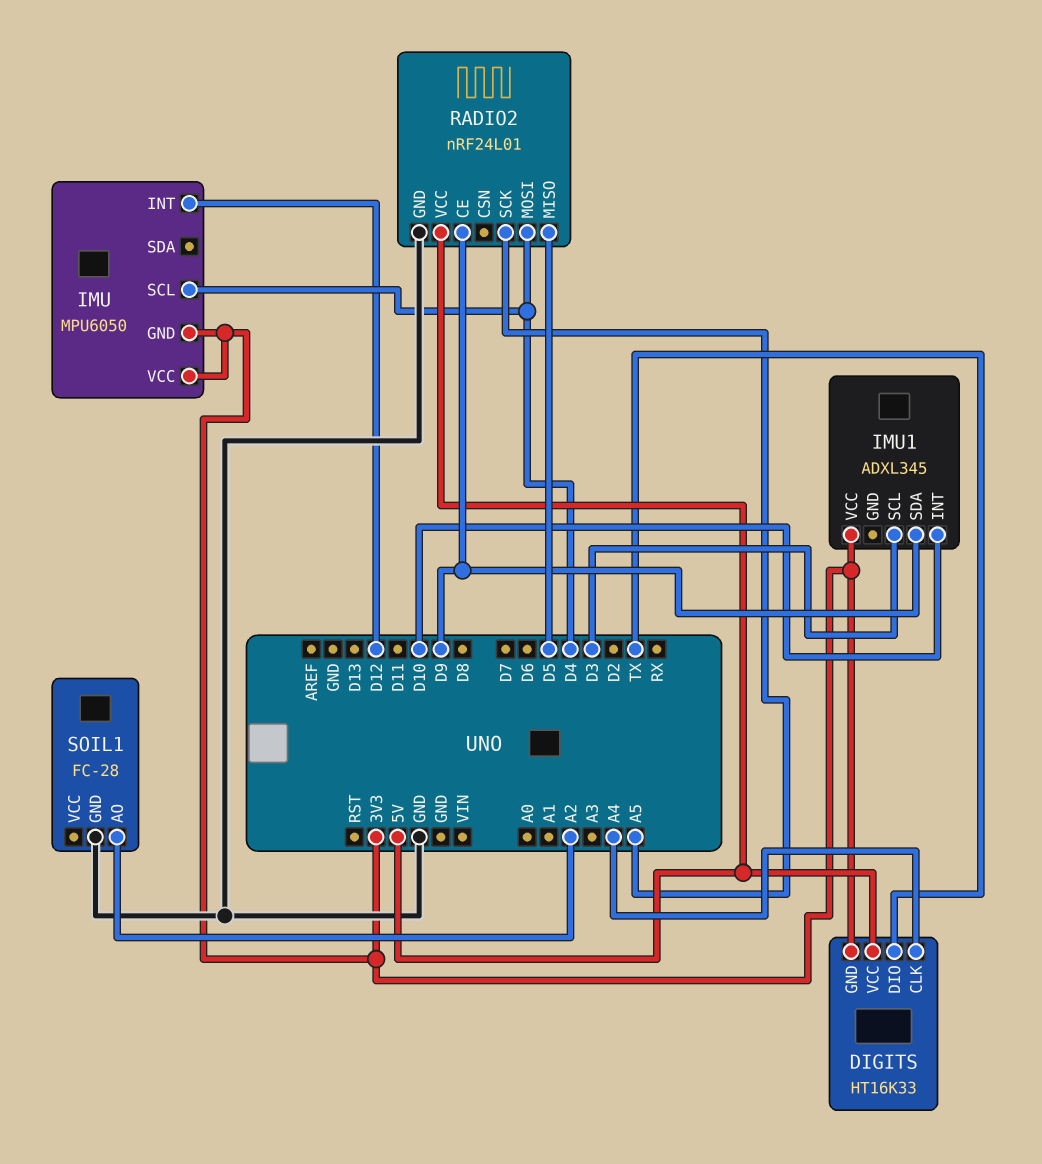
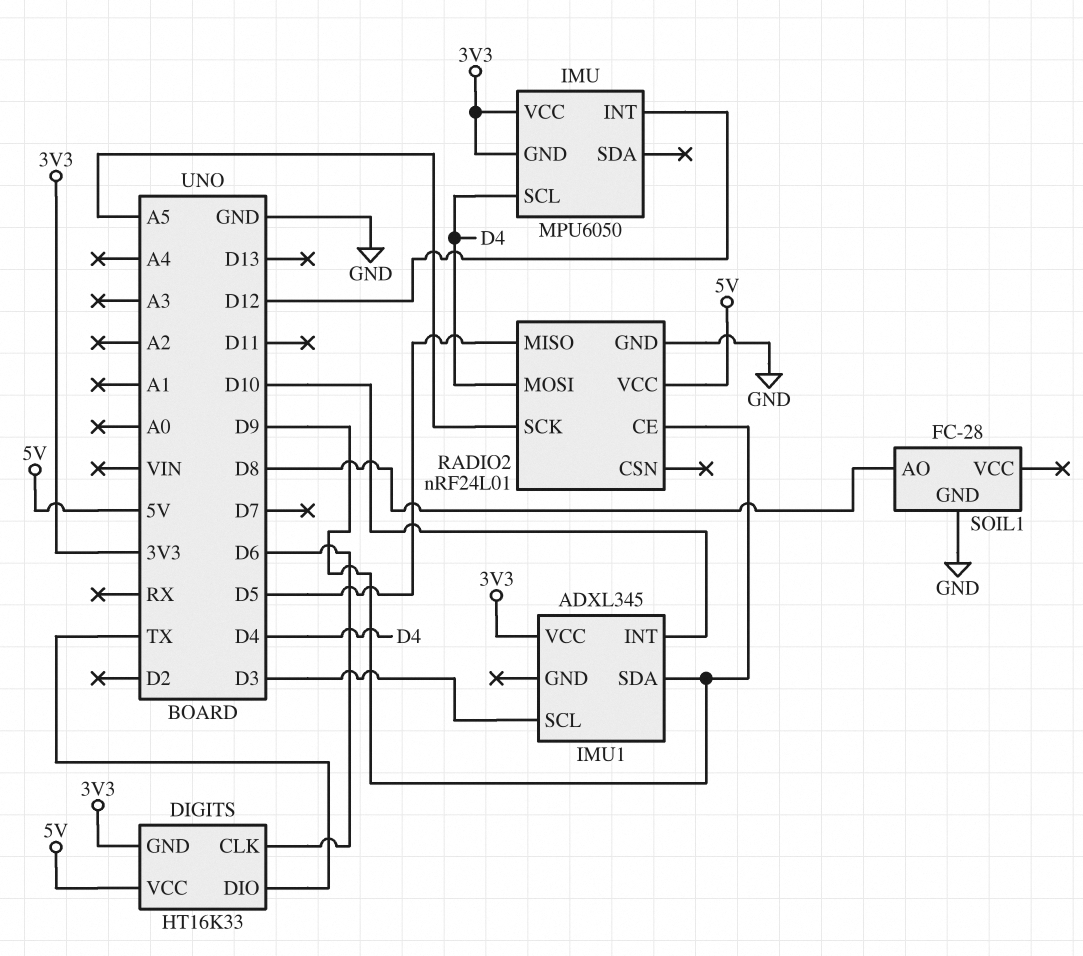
DIGITS pin CLK: A4 -> D6
SOIL1 pin AO: A2 -> D8

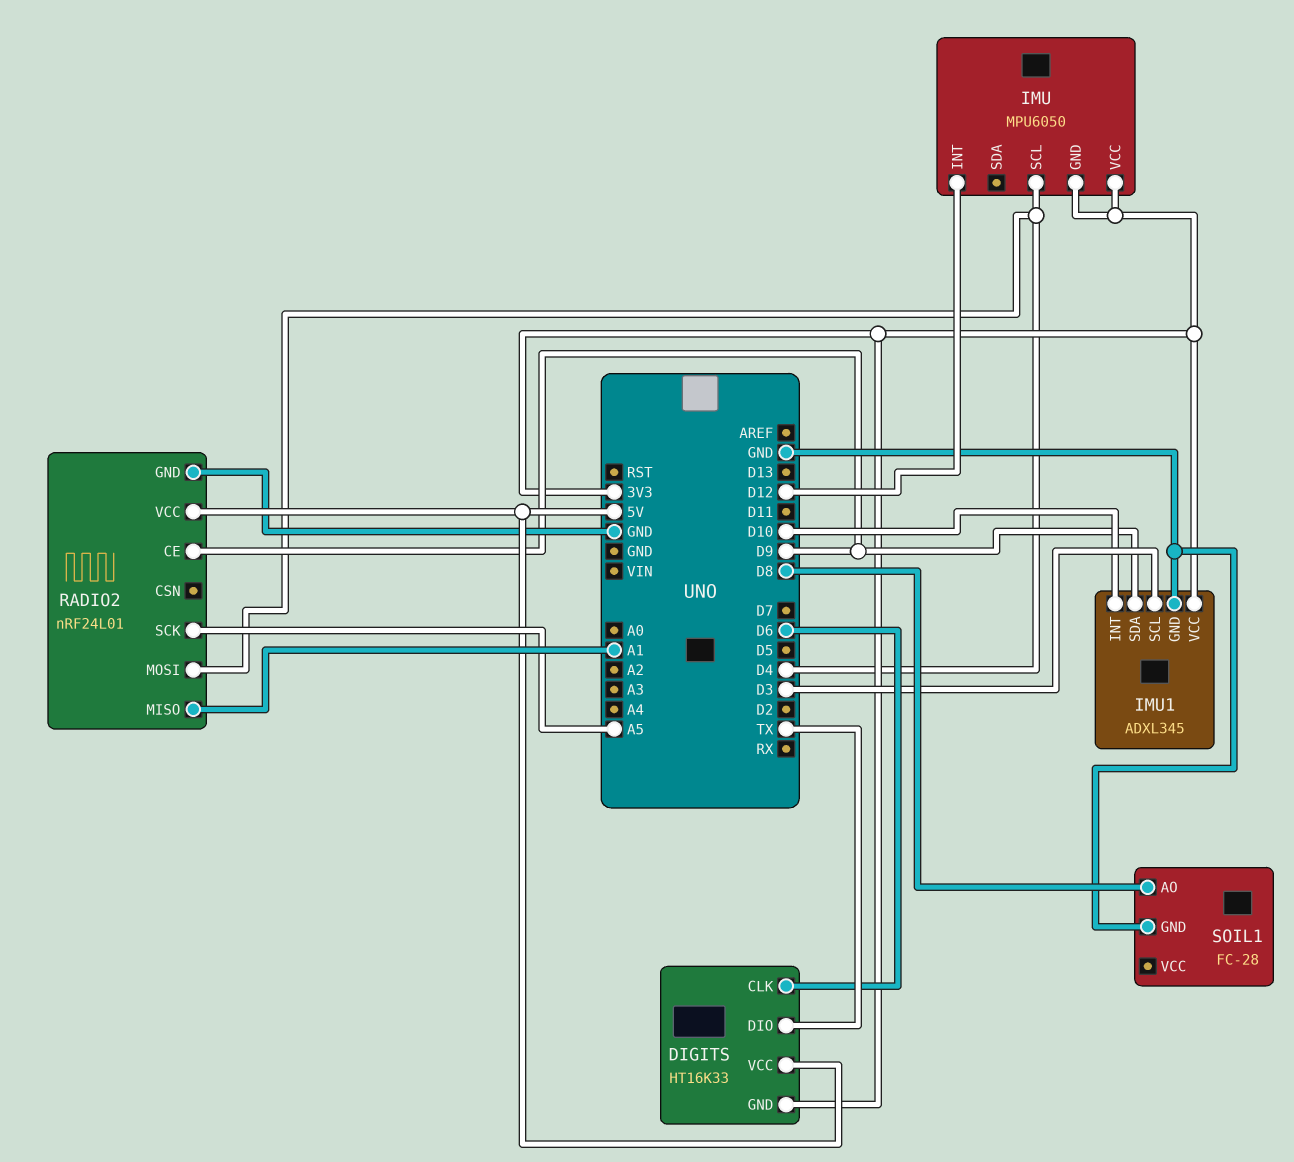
IMU1 pin GND: none -> GND
RADIO2 pin MISO: D5 -> A1

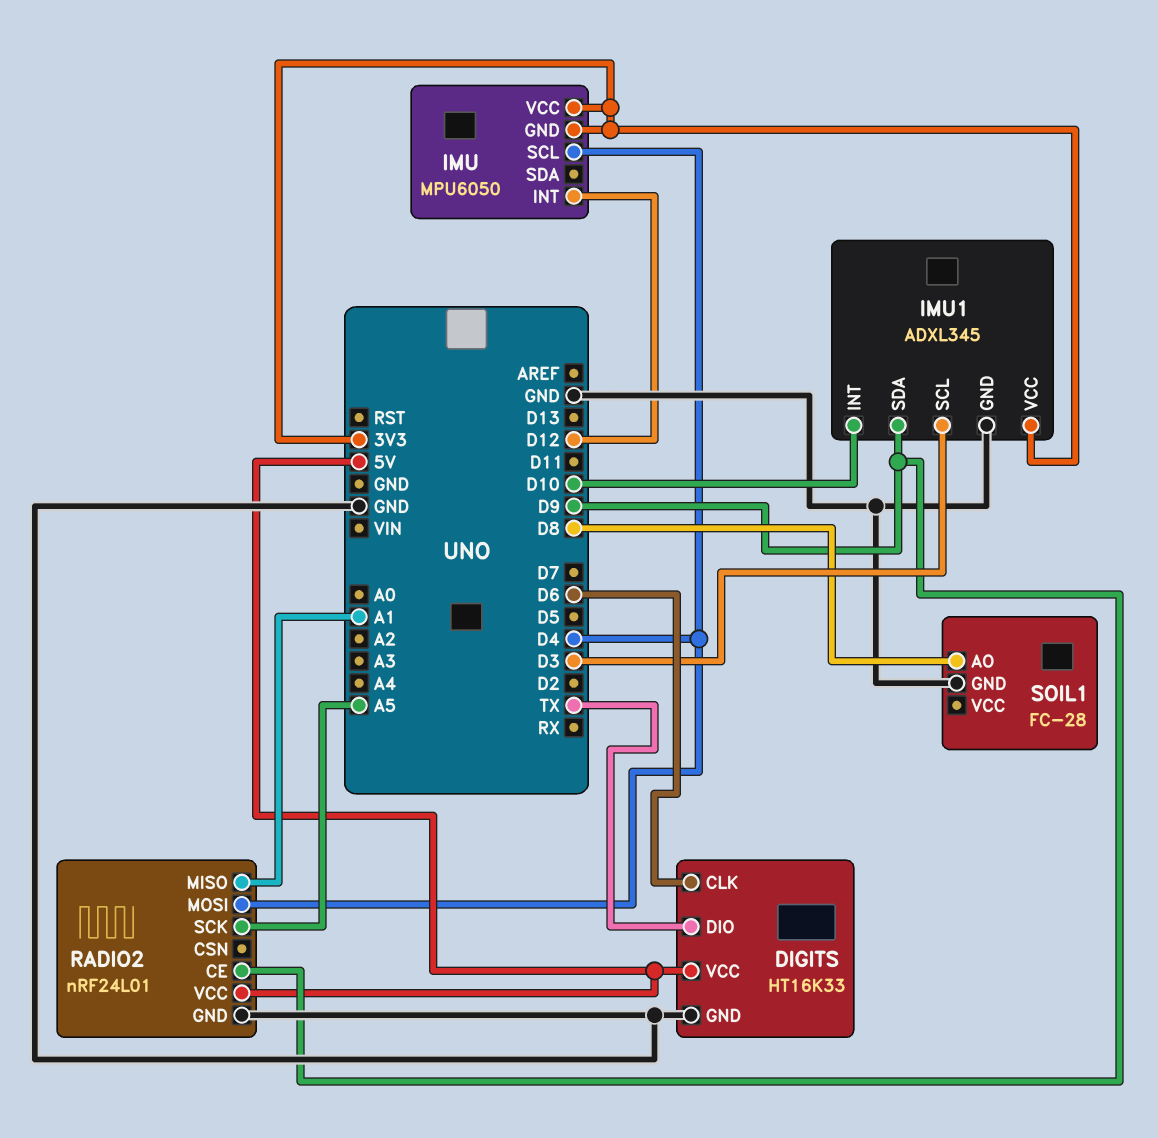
DIGITS pin GND: 3V3 -> GND

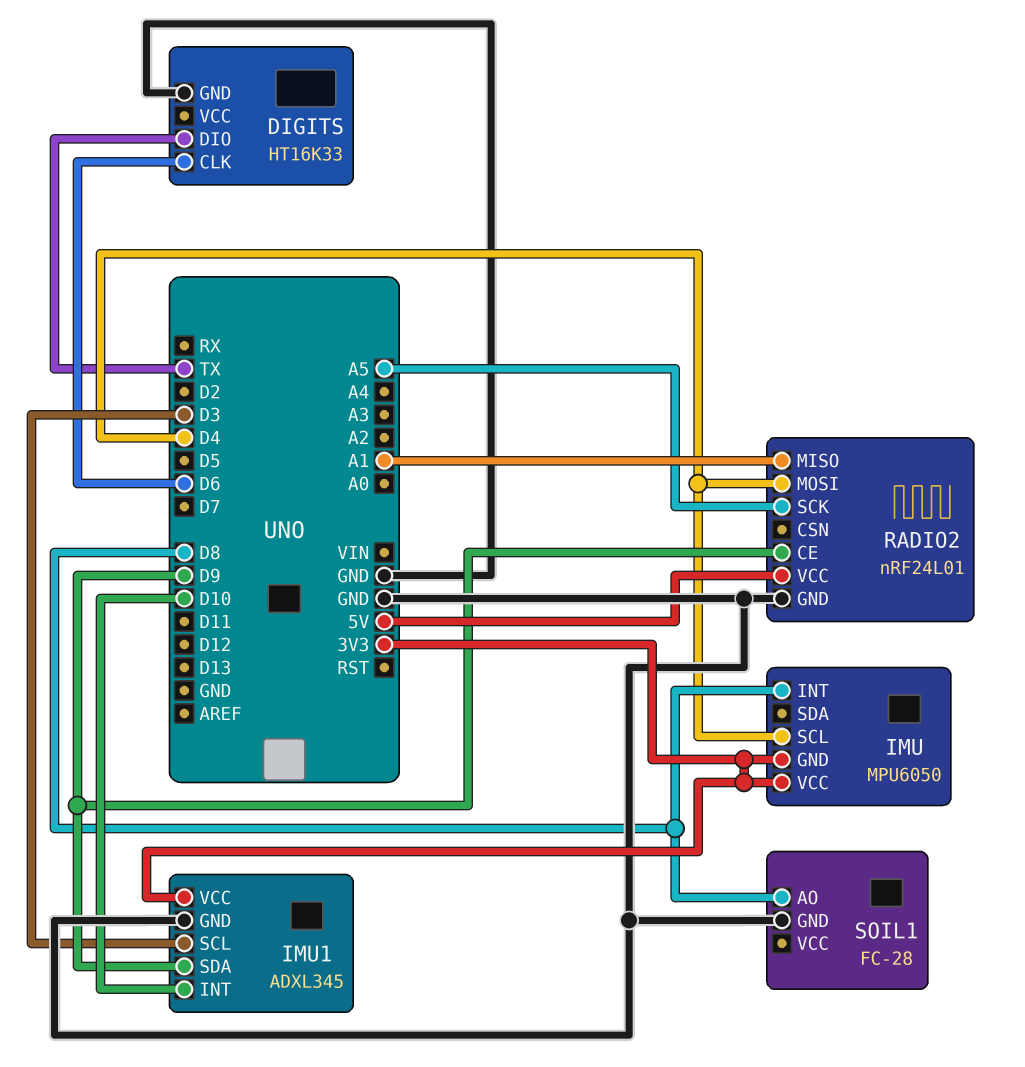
DIGITS pin VCC: 5V -> none
IMU pin INT: D12 -> D8

